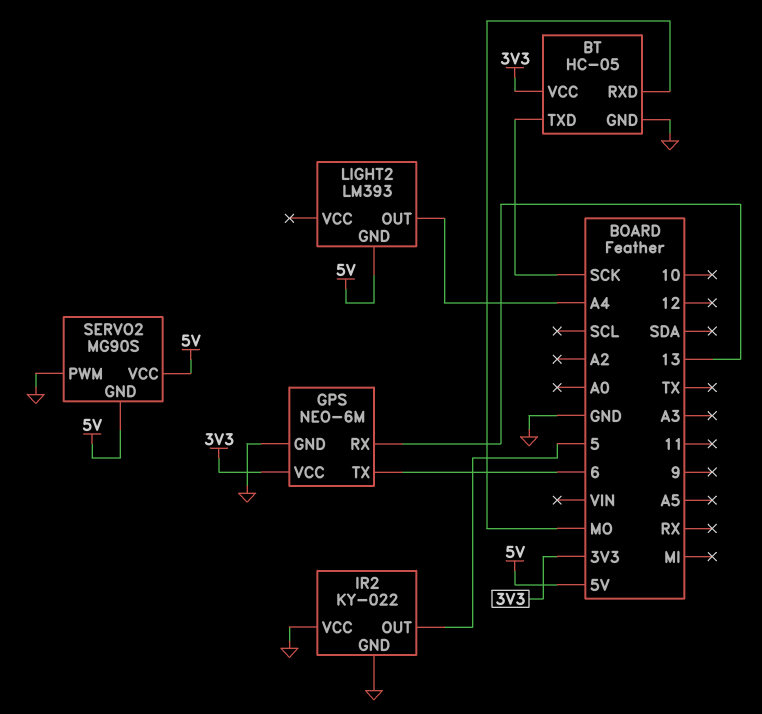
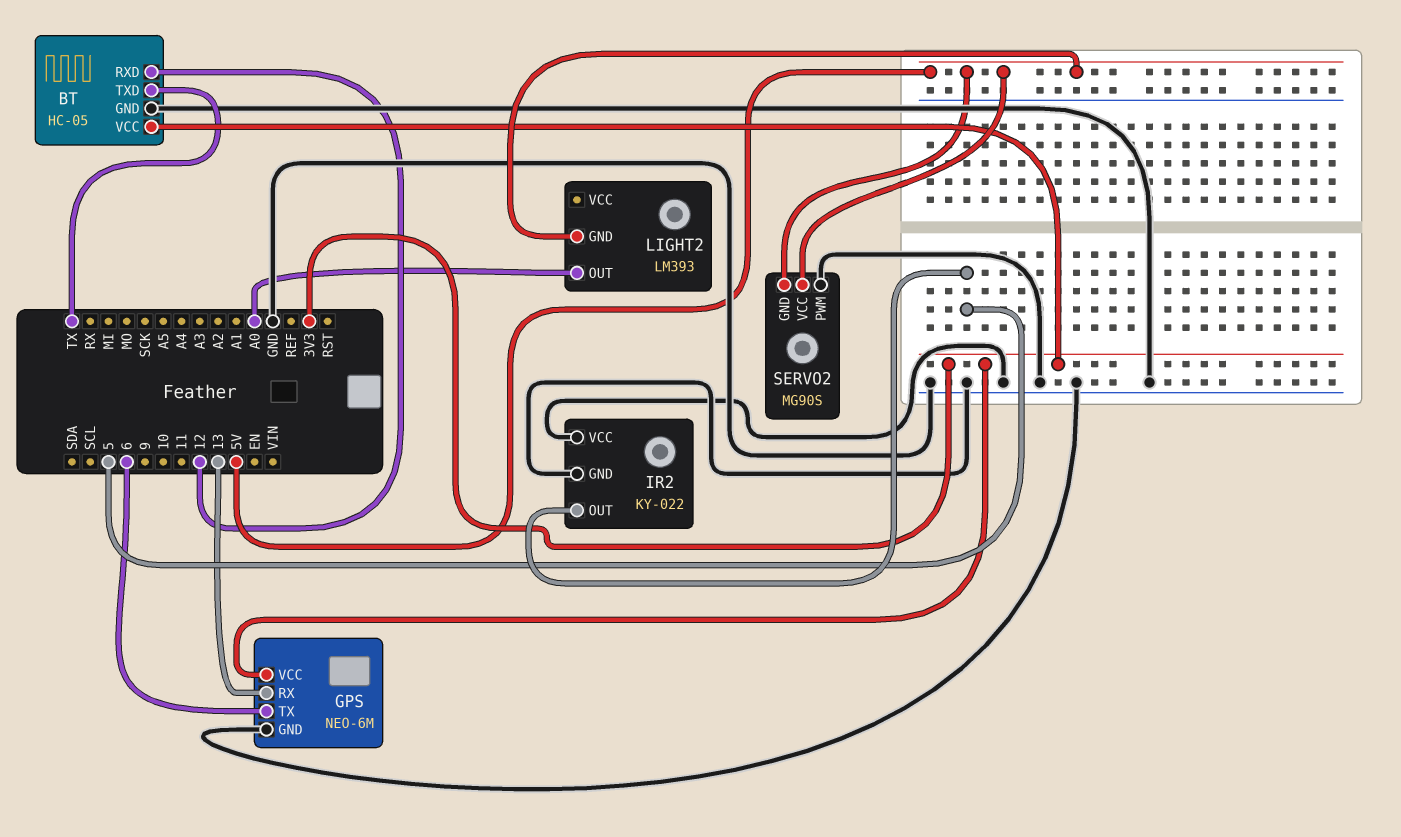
BT pin RXD: MO -> 12
BT pin TXD: SCK -> TX
LIGHT2 pin OUT: A4 -> A0

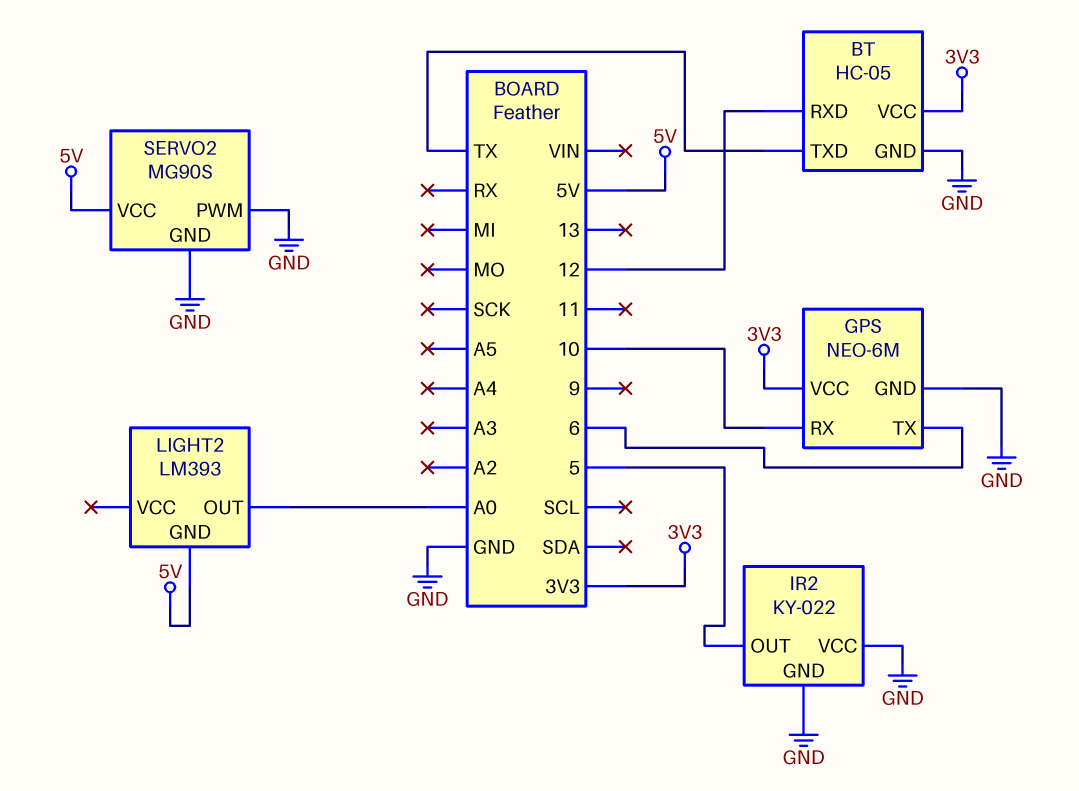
GPS pin RX: 13 -> 10
SERVO2 pin GND: 5V -> GND

